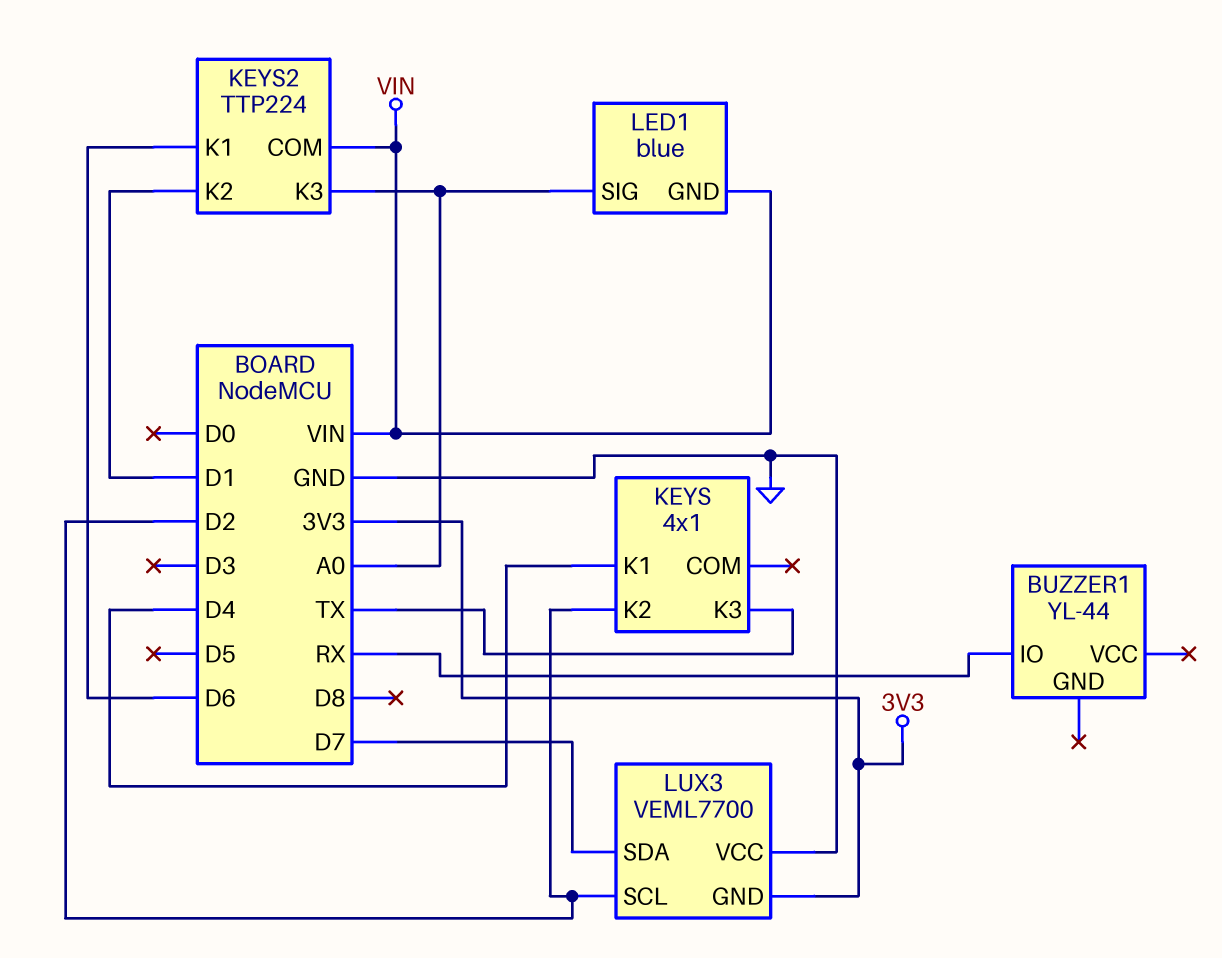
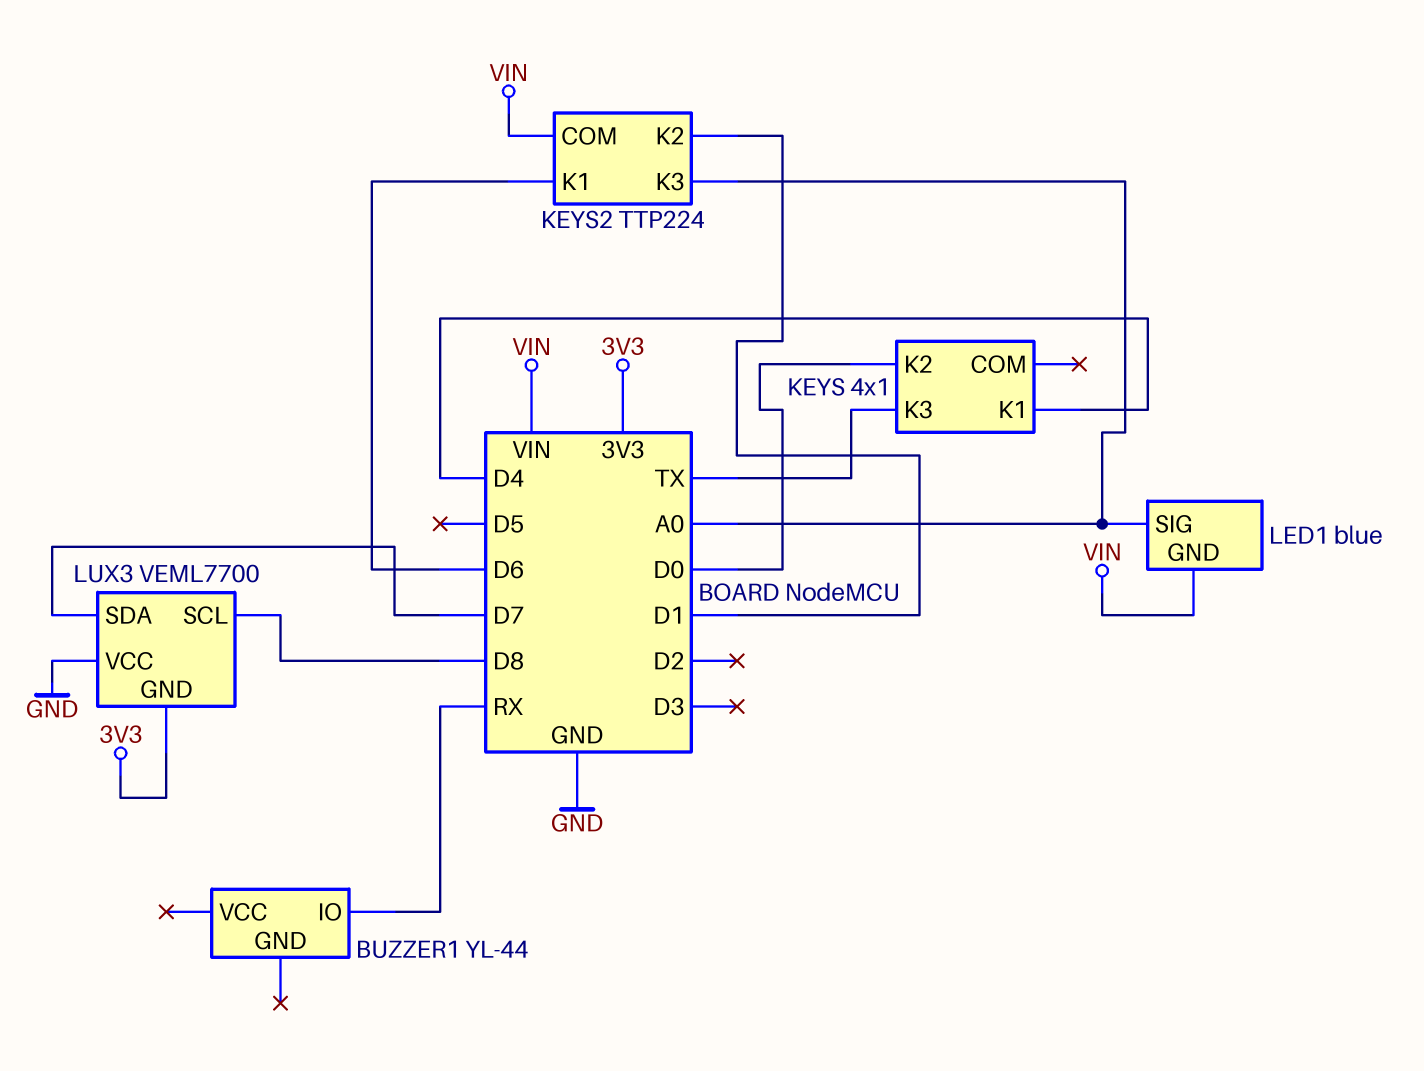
KEYS pin K2: D2 -> D0
LUX3 pin SCL: D2 -> D8

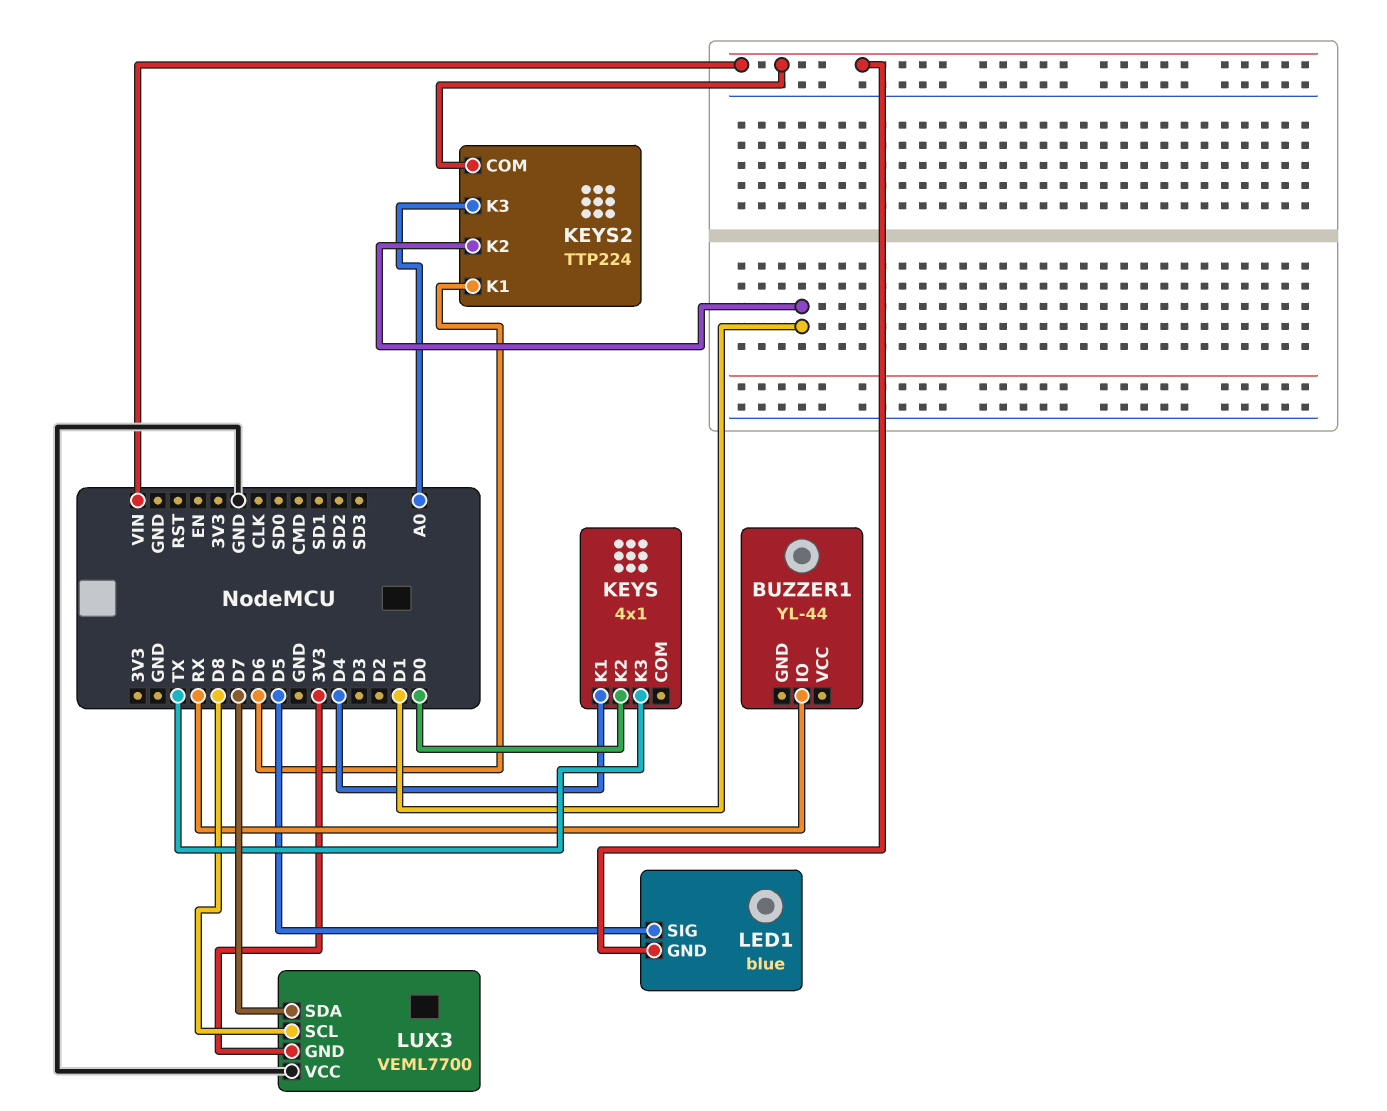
LED1 pin SIG: A0 -> D5

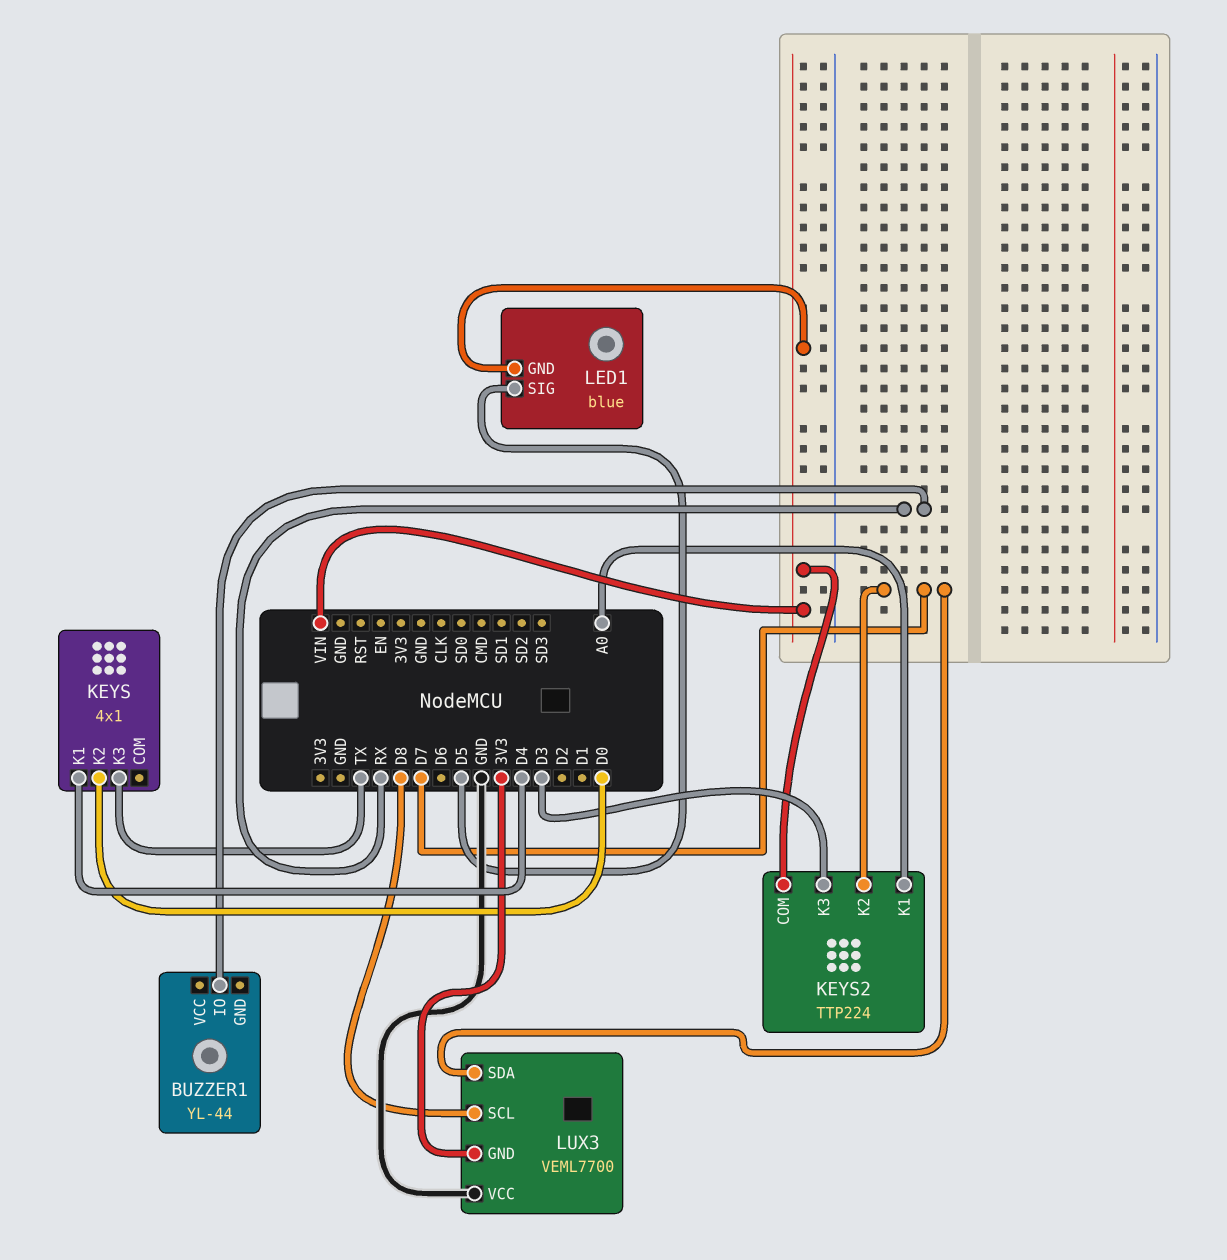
KEYS2 pin K1: D6 -> A0
KEYS2 pin K2: D1 -> D7
KEYS2 pin K3: A0 -> D3

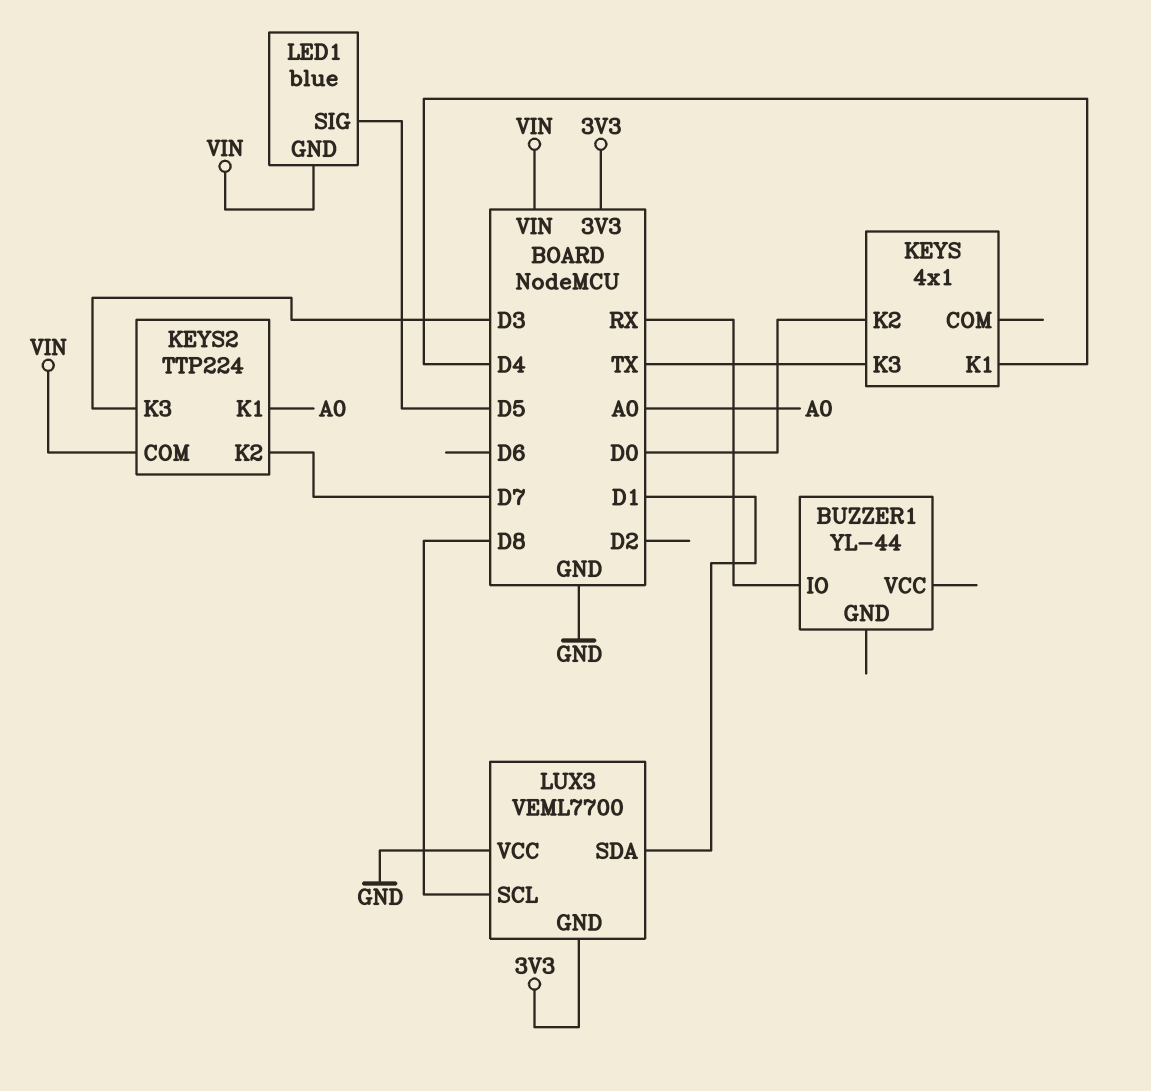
LUX3 pin SDA: D7 -> D1

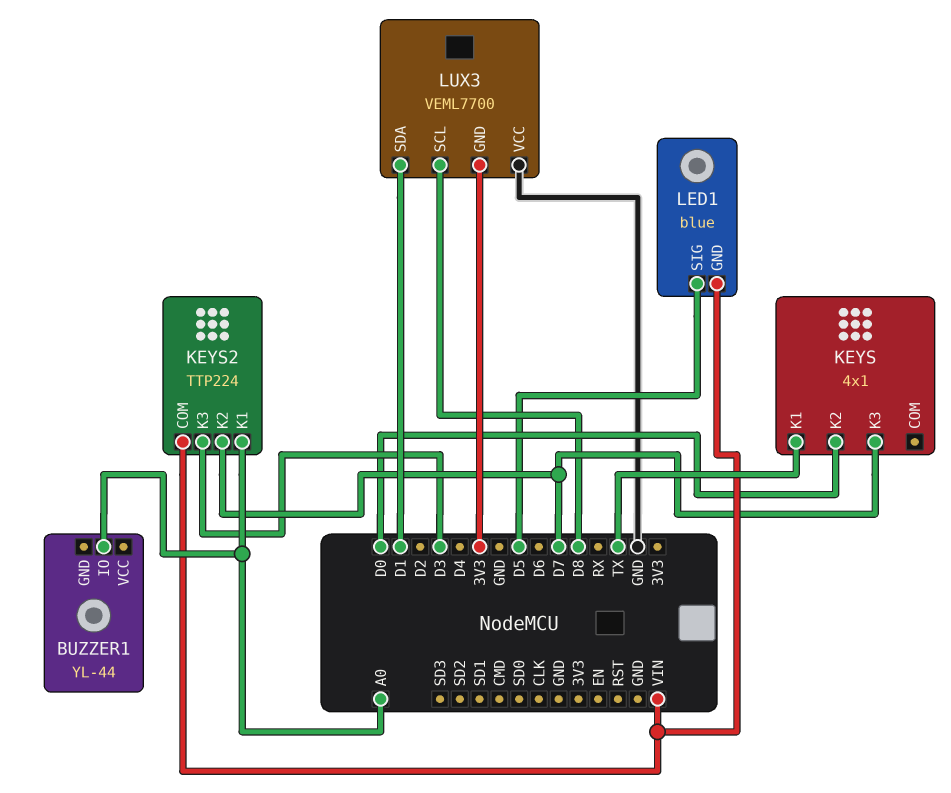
BUZZER1 pin IO: RX -> A0
KEYS pin K1: D4 -> TX
KEYS pin K3: TX -> D7

